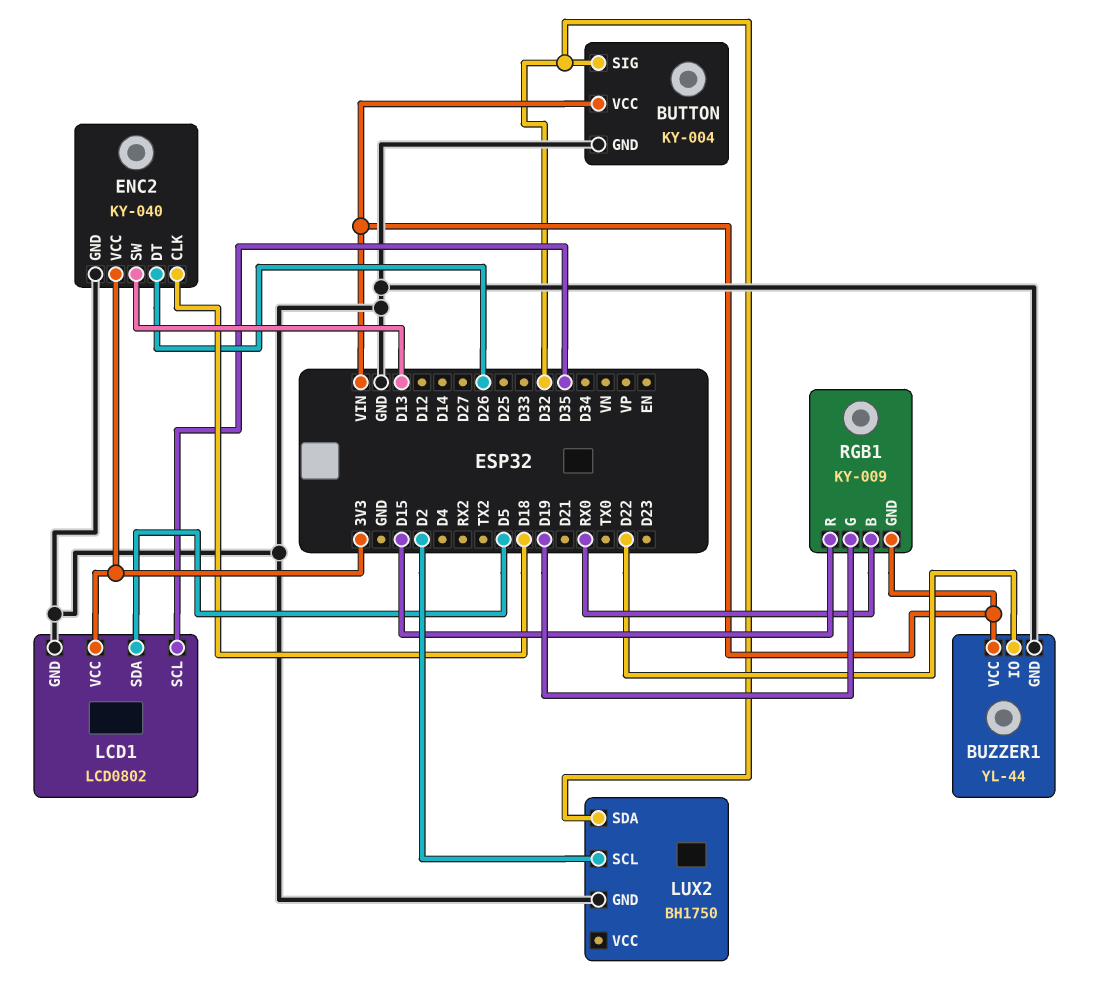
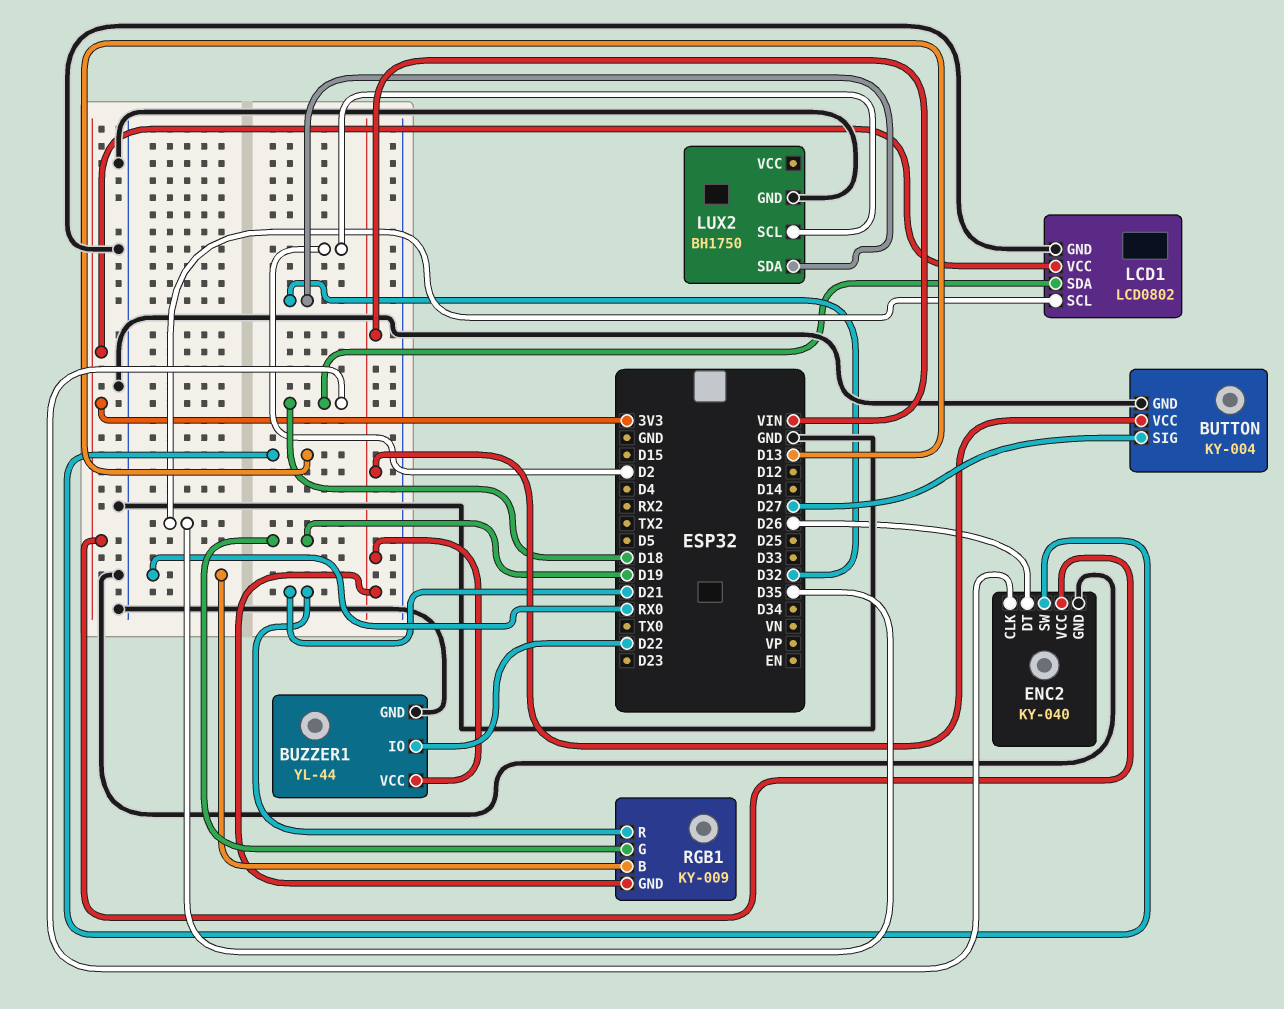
BUTTON pin SIG: D32 -> D27
LCD1 pin SDA: D5 -> D18
RGB1 pin R: D15 -> D21

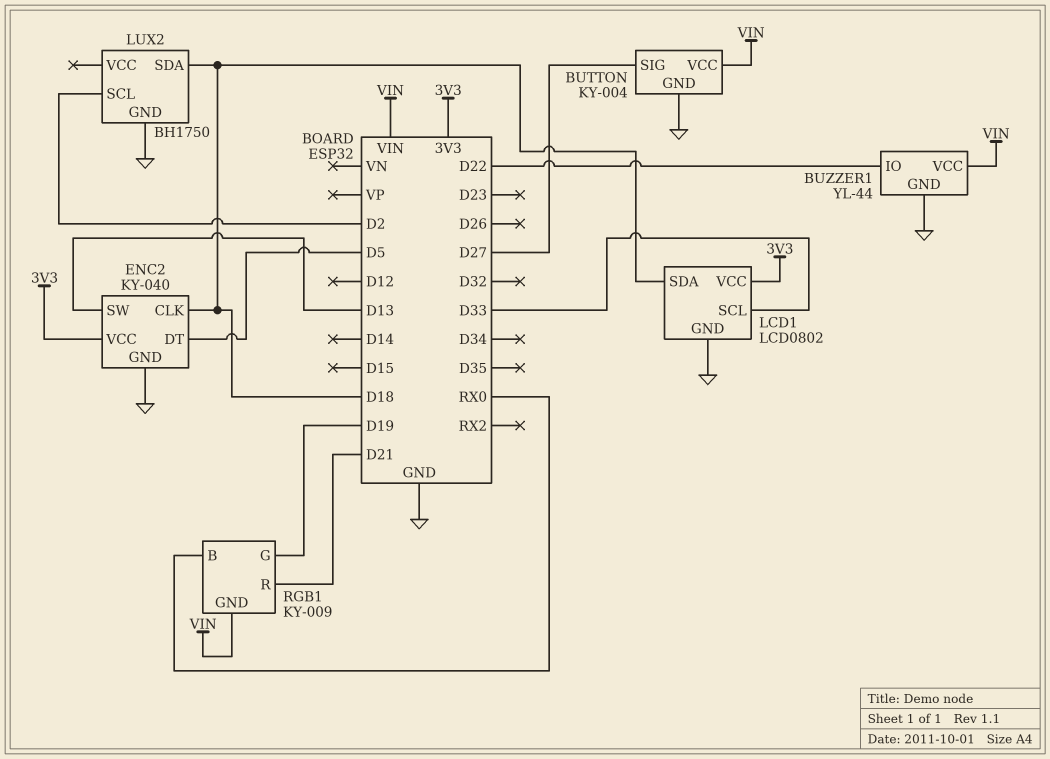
ENC2 pin DT: D26 -> D5
LCD1 pin SCL: D35 -> D33
LUX2 pin SDA: D32 -> D18

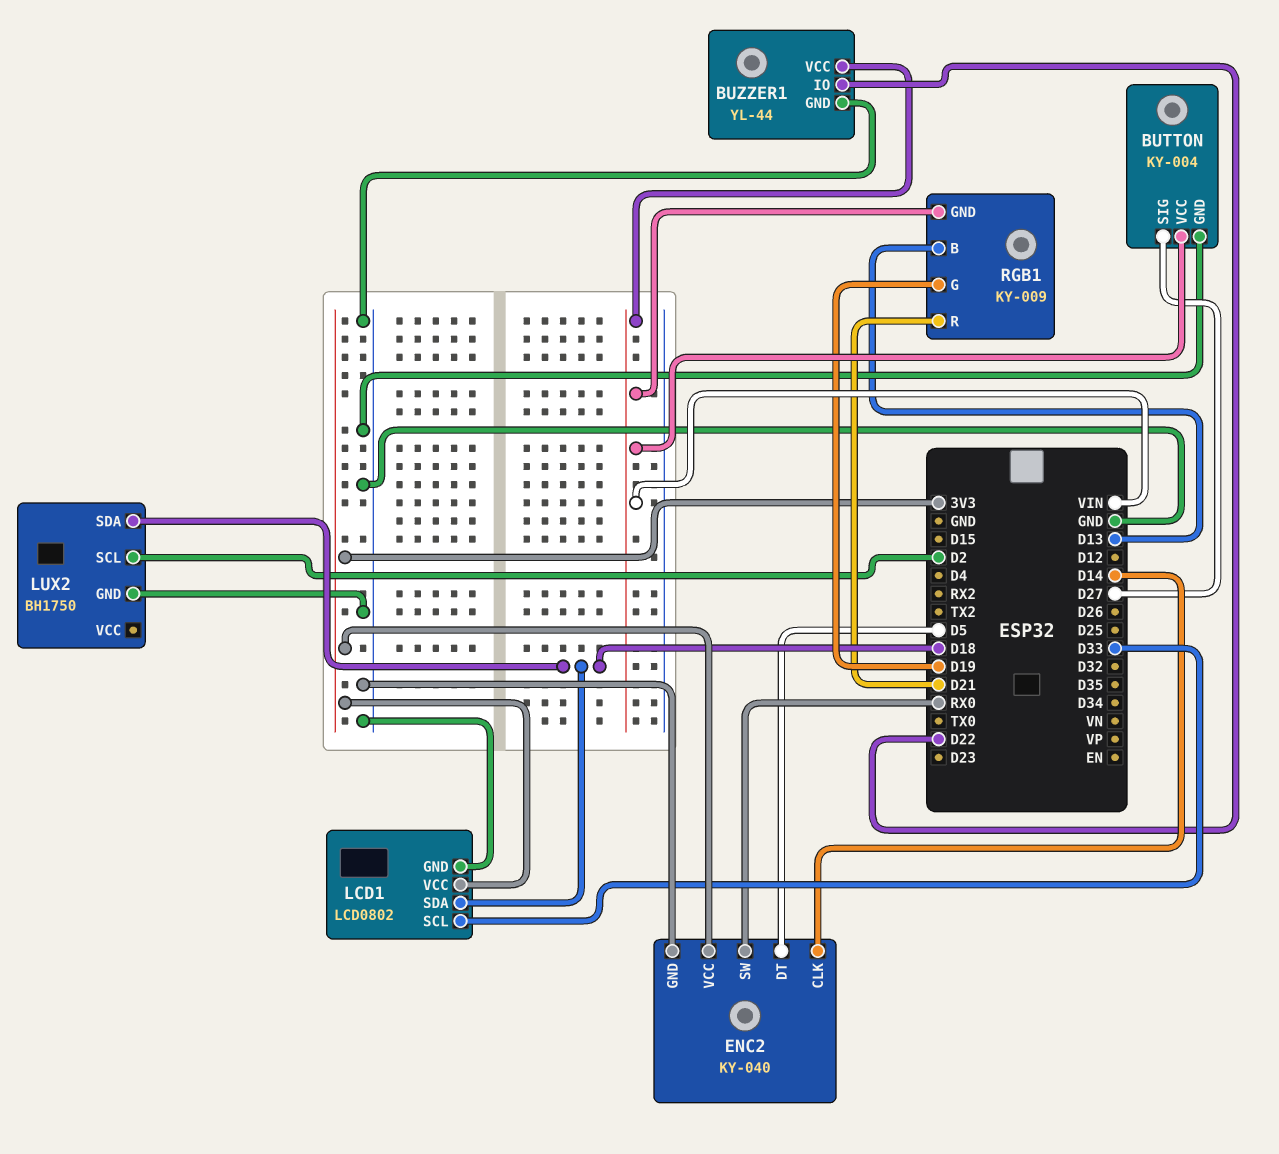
ENC2 pin CLK: D18 -> D14
ENC2 pin SW: D13 -> RX0
RGB1 pin B: RX0 -> D13

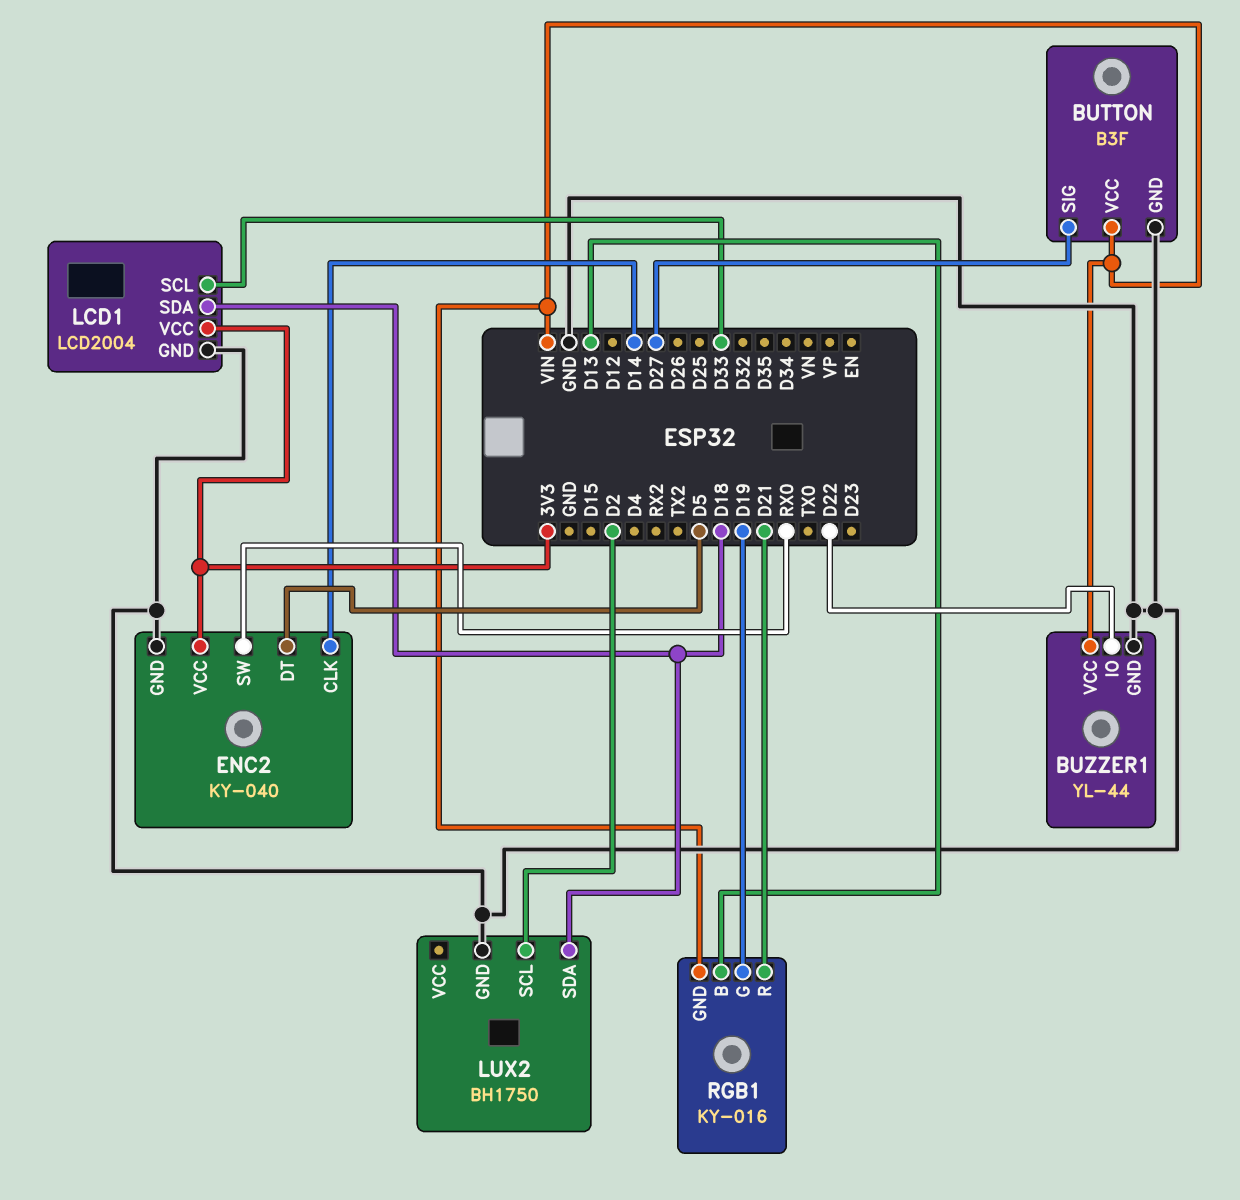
BUTTON: KY-004 -> B3F
LCD1: LCD0802 -> LCD2004
RGB1: KY-009 -> KY-016

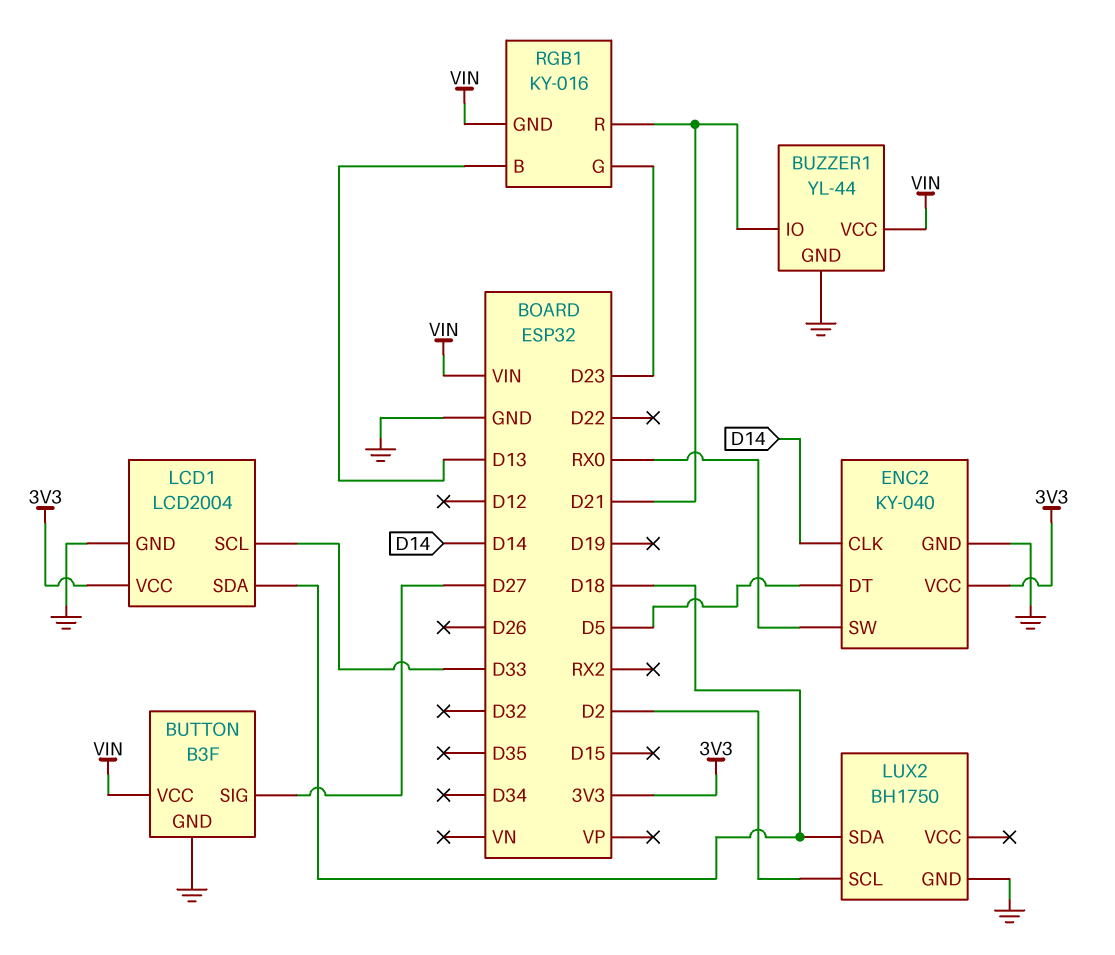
BUZZER1 pin IO: D22 -> D21
RGB1 pin G: D19 -> D23

